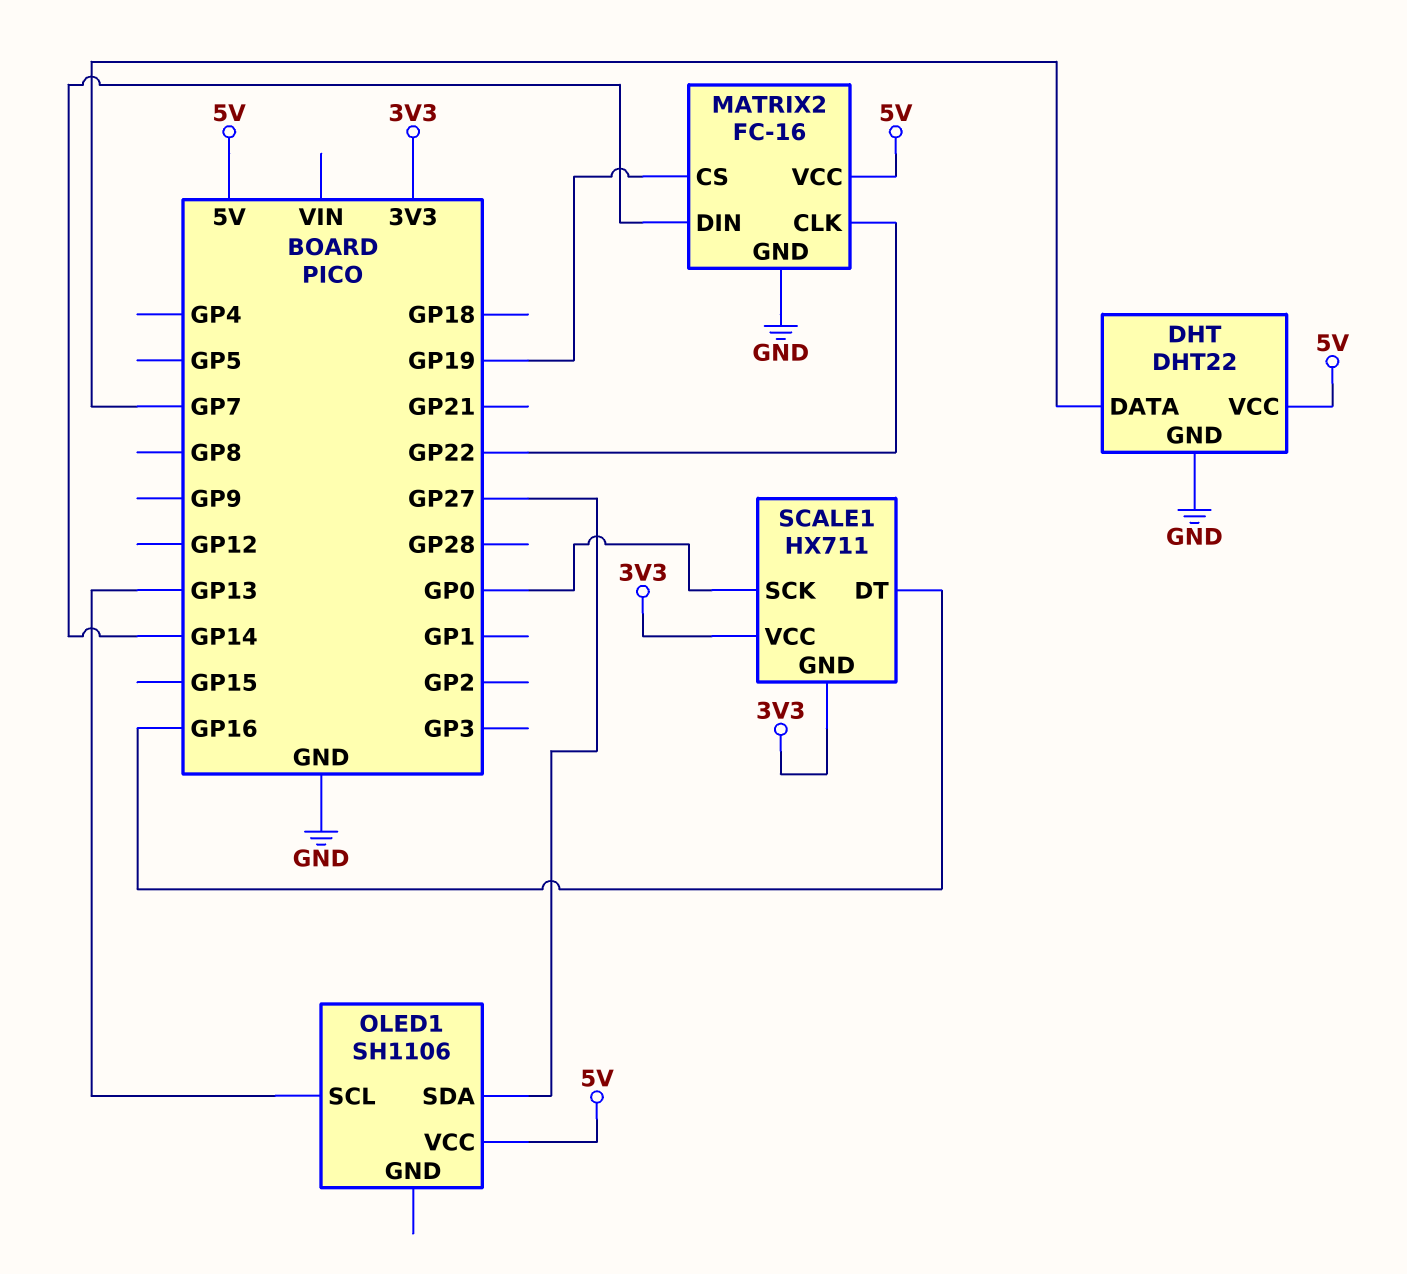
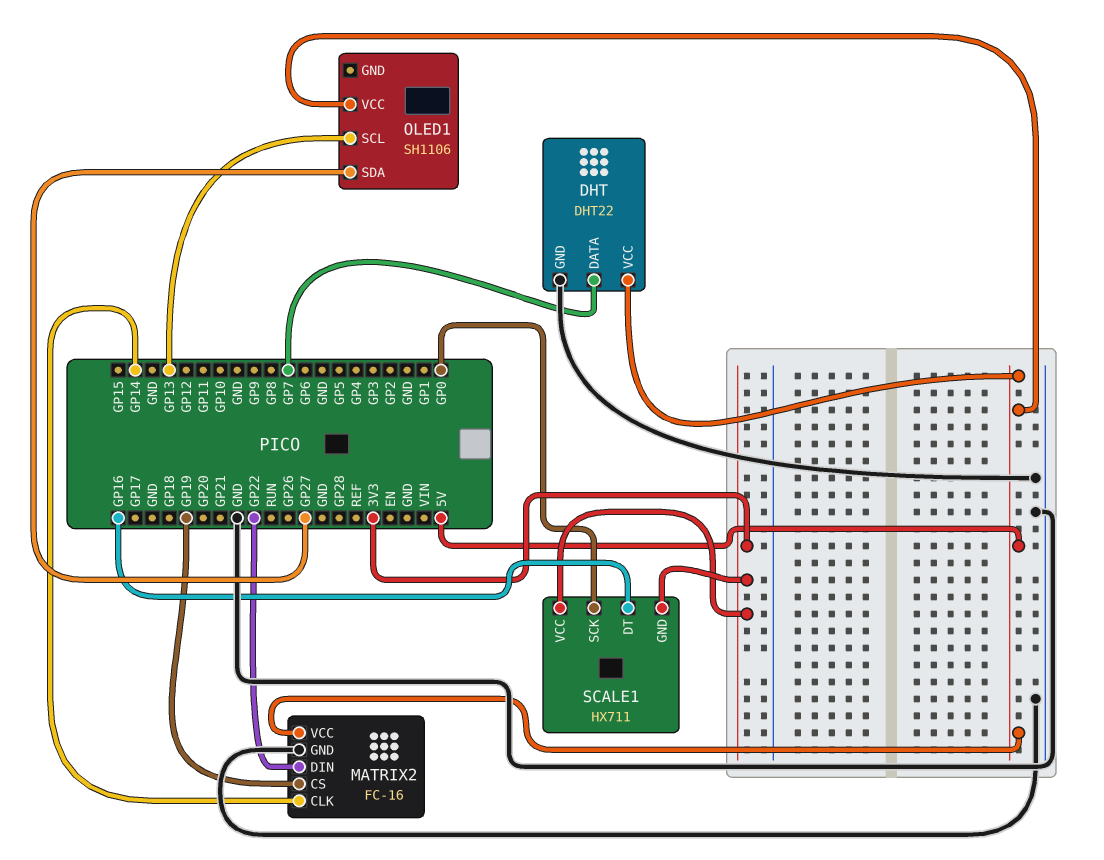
MATRIX2 pin CLK: GP22 -> GP14
MATRIX2 pin DIN: GP14 -> GP22

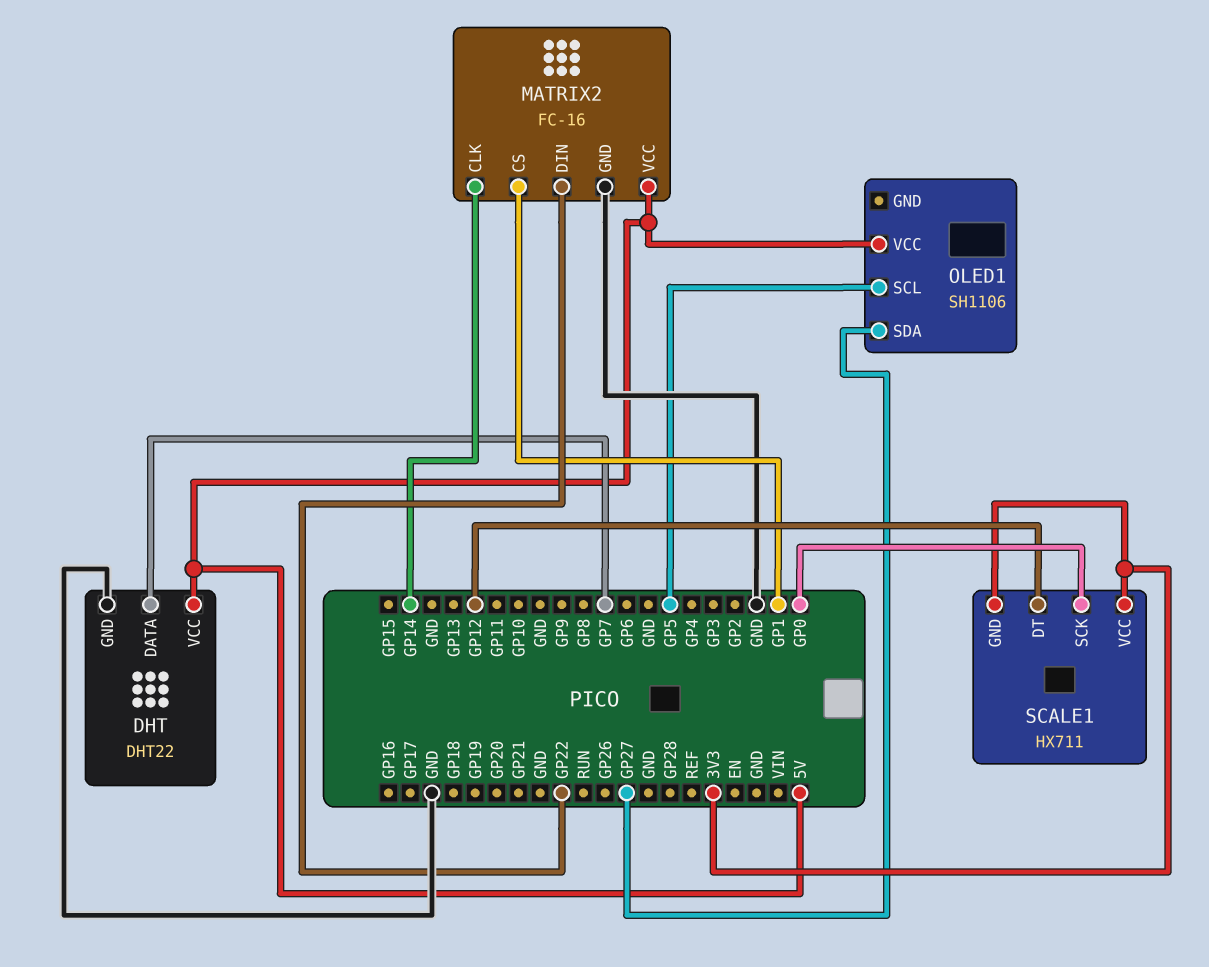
MATRIX2 pin CS: GP19 -> GP1
OLED1 pin SCL: GP13 -> GP5
SCALE1 pin DT: GP16 -> GP12

